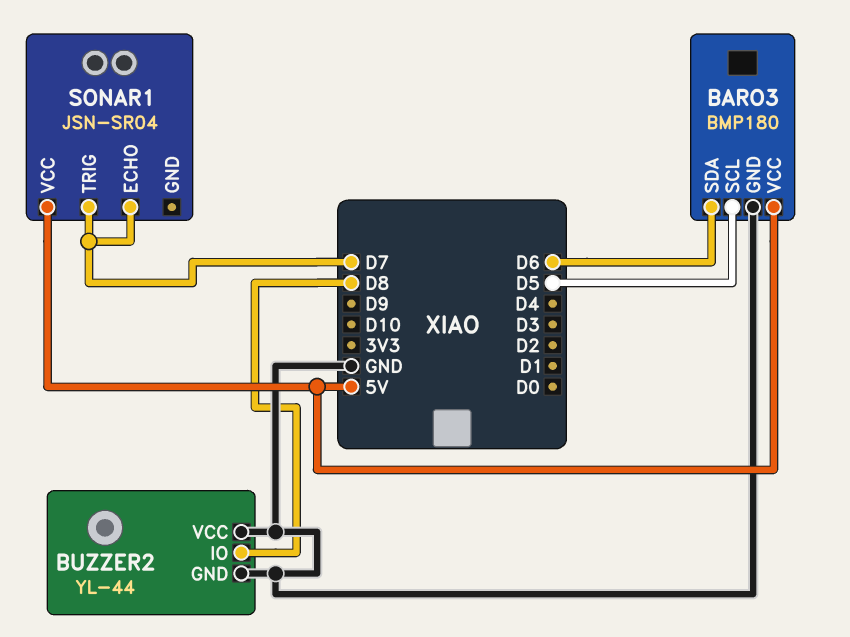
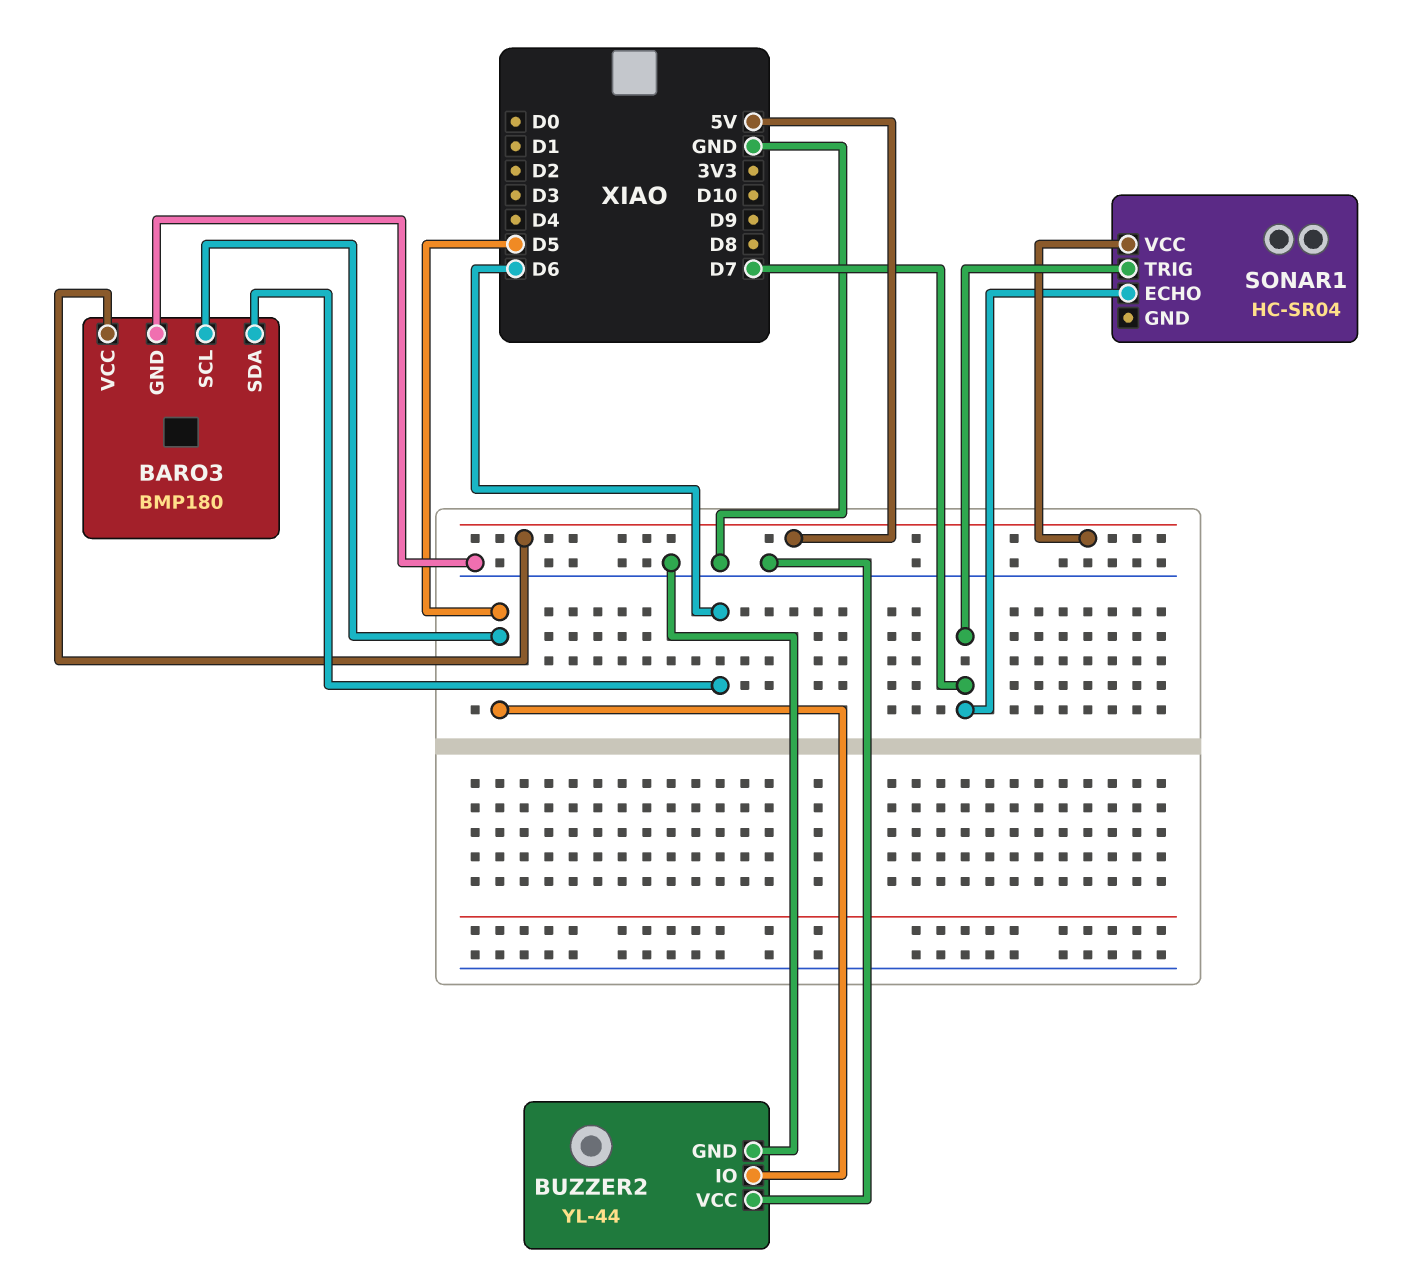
BUZZER2 pin IO: D8 -> D5
SONAR1: JSN-SR04 -> HC-SR04

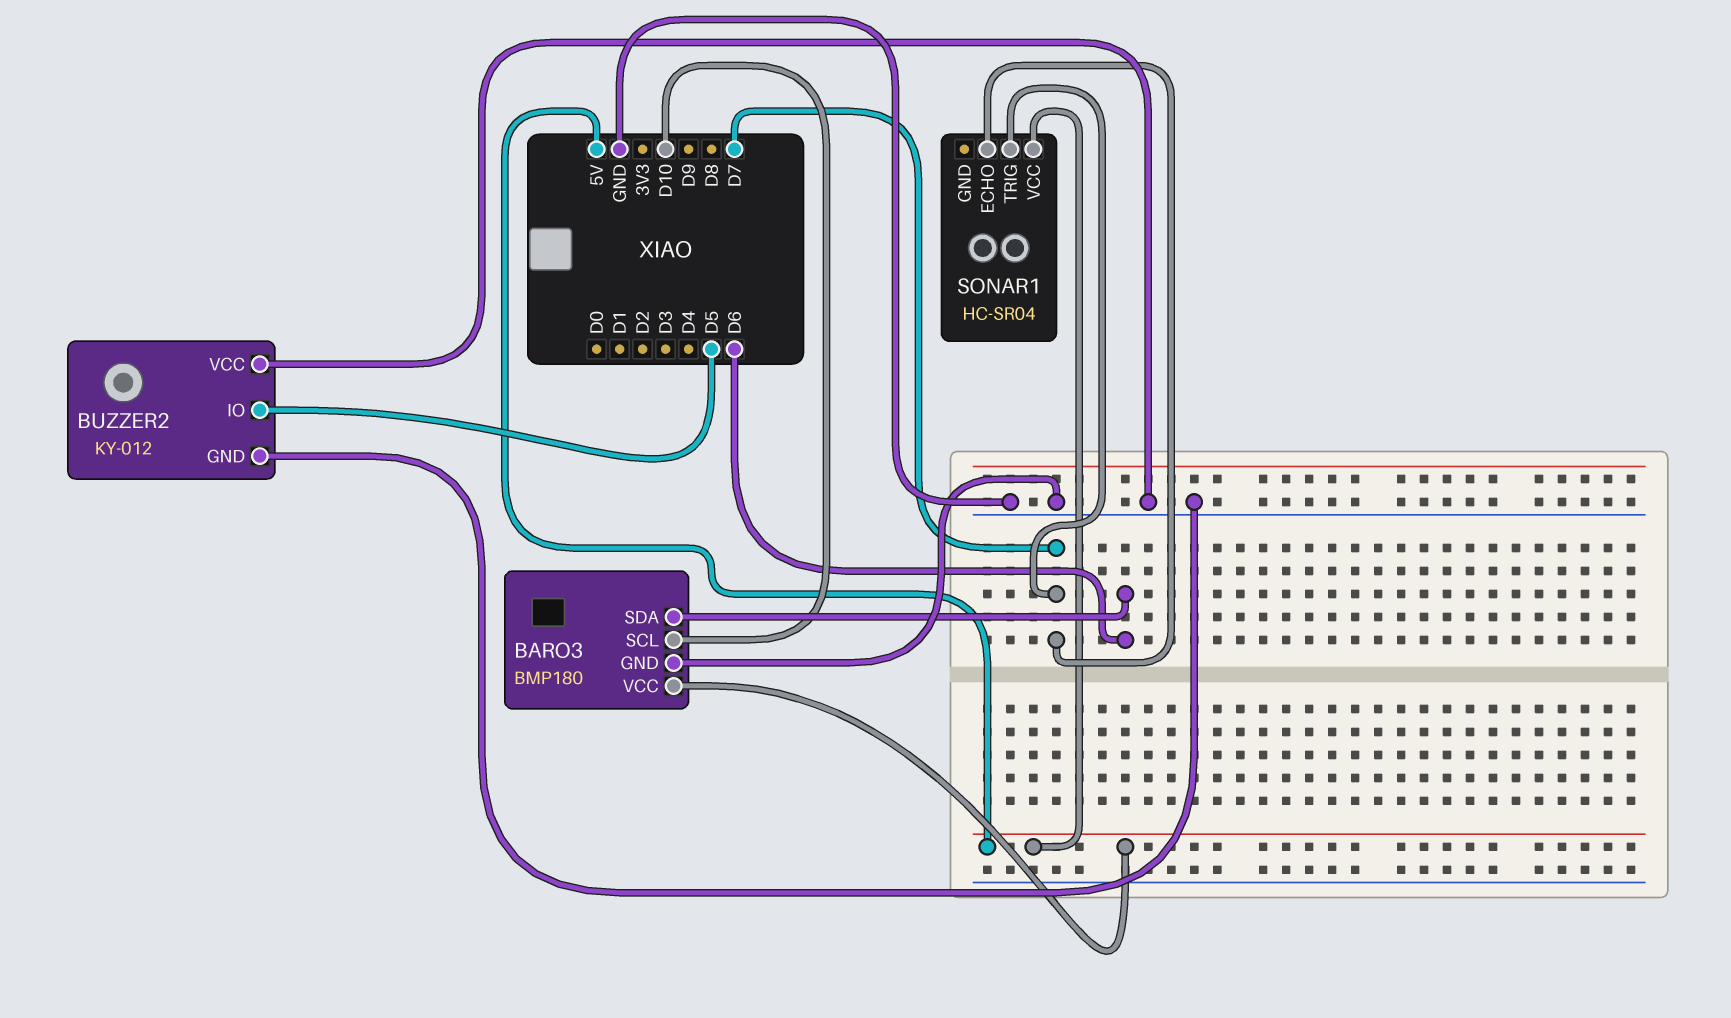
BARO3 pin SCL: D5 -> D10
BUZZER2: YL-44 -> KY-012

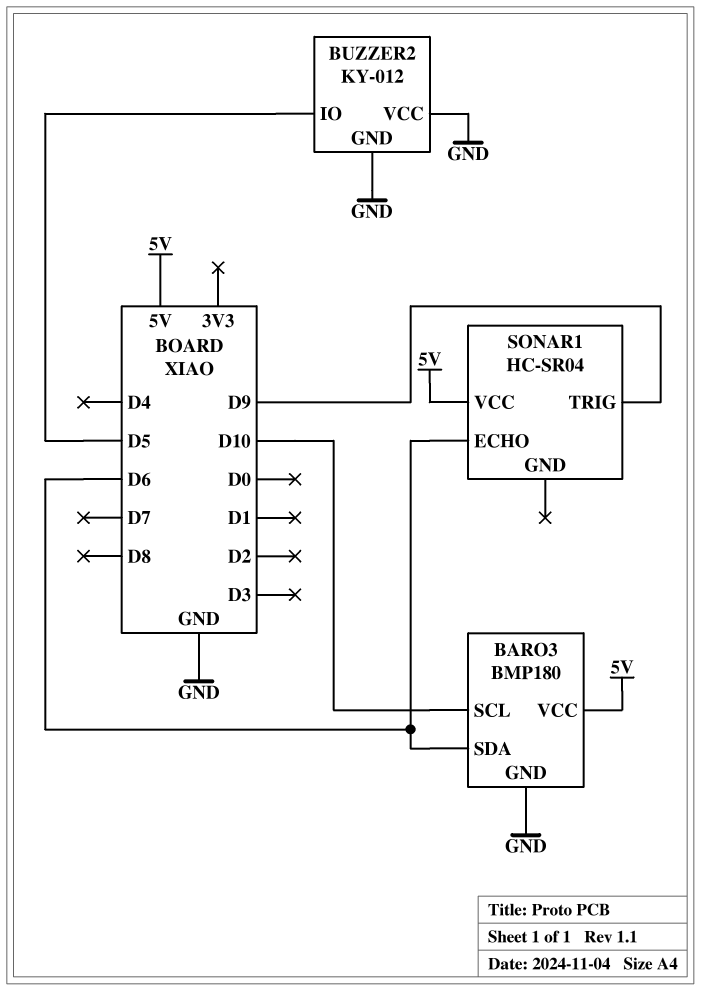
SONAR1 pin ECHO: D7 -> D6
SONAR1 pin TRIG: D7 -> D9

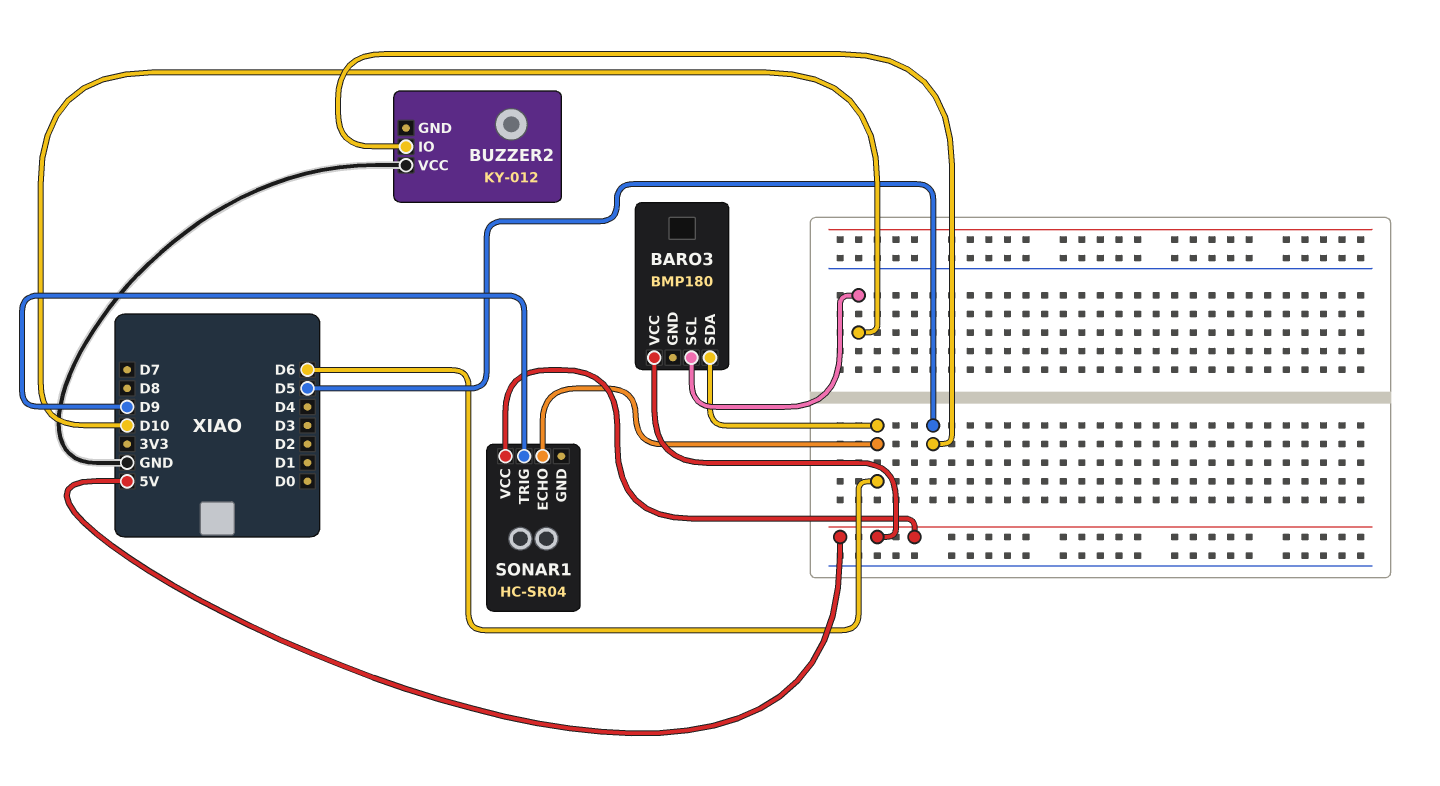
BARO3 pin GND: GND -> none
BUZZER2 pin GND: GND -> none

